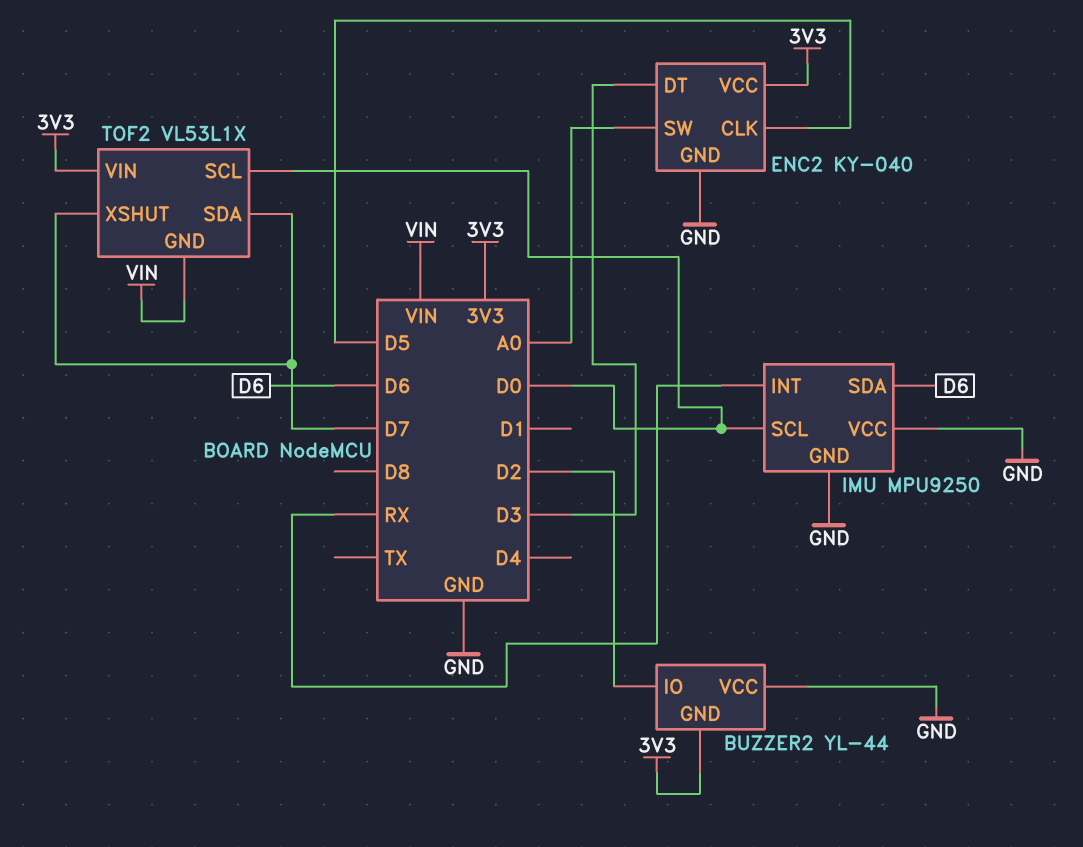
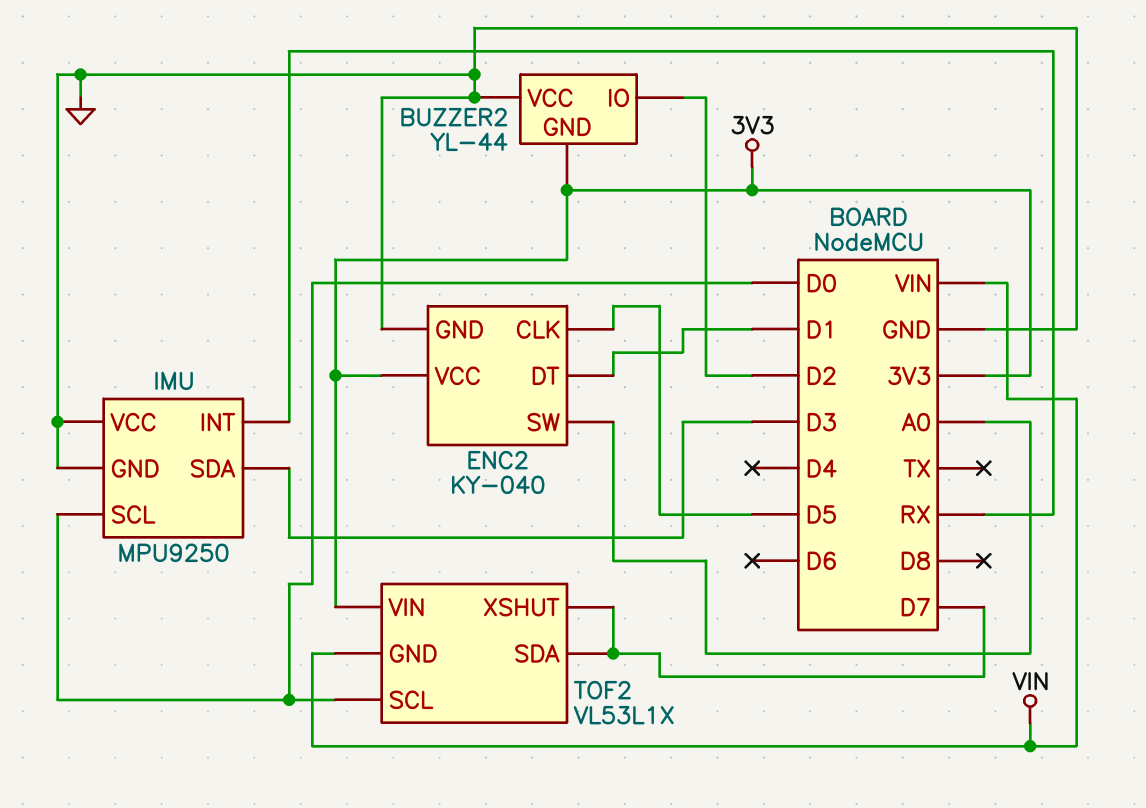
ENC2 pin DT: D3 -> D1
IMU pin SDA: D6 -> D3

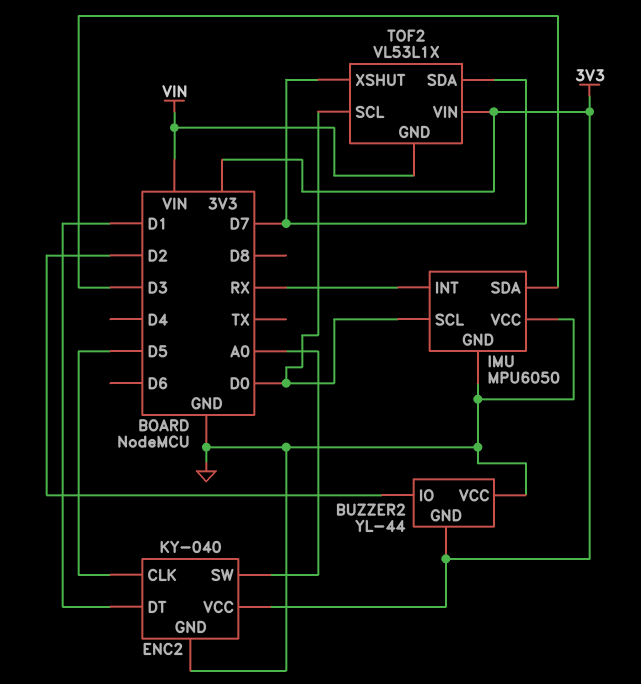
IMU: MPU9250 -> MPU6050

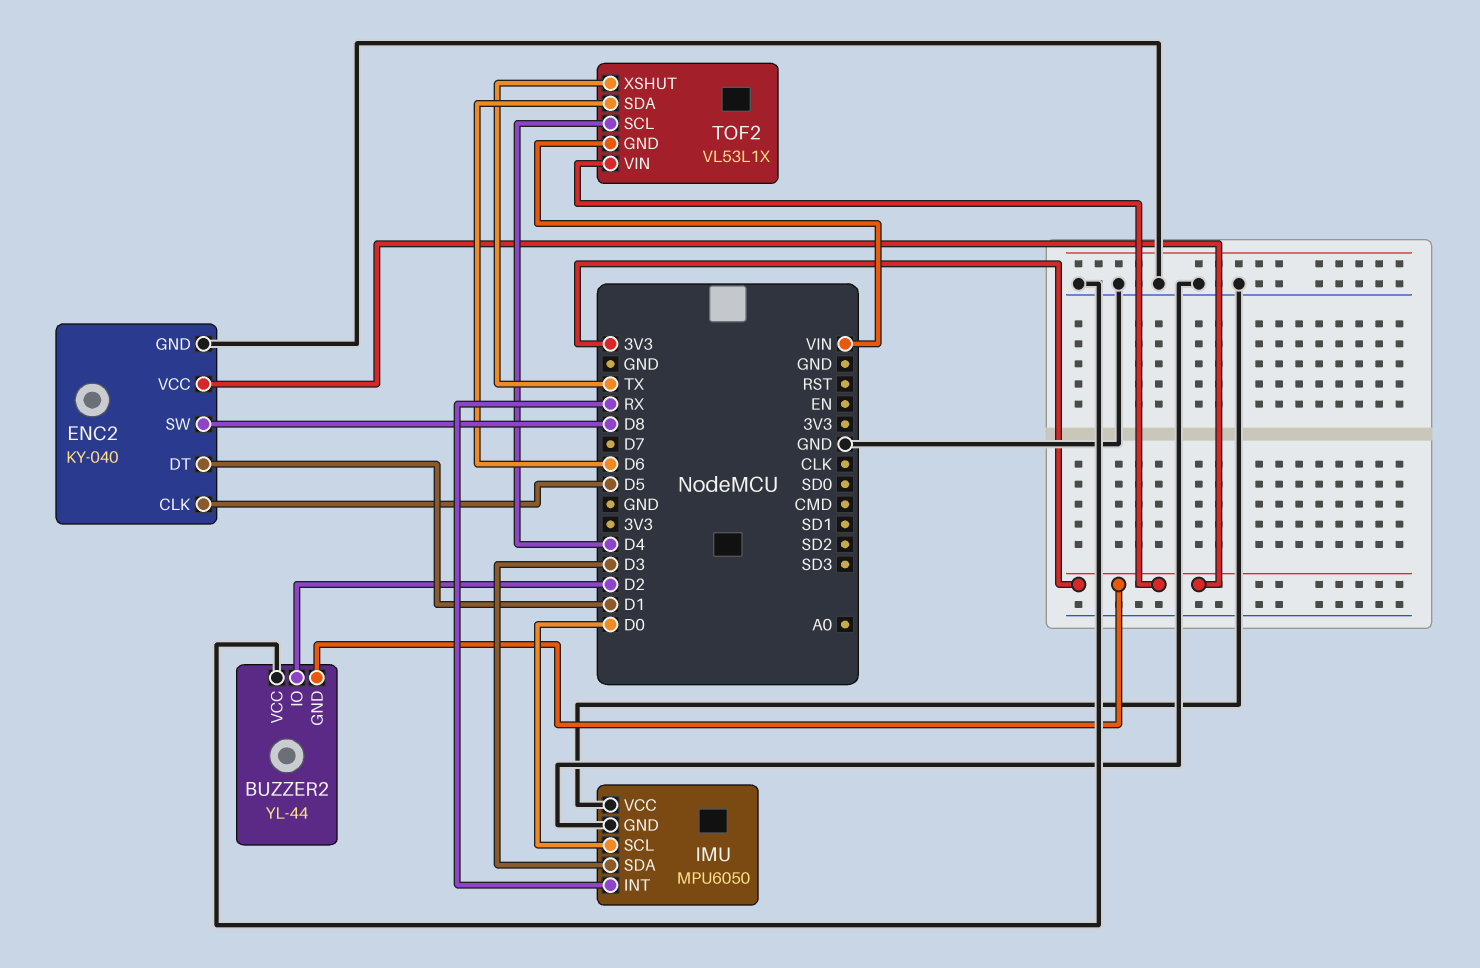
ENC2 pin SW: A0 -> D8
TOF2 pin SCL: D0 -> D4
TOF2 pin SDA: D7 -> D6
TOF2 pin XSHUT: D7 -> TX

